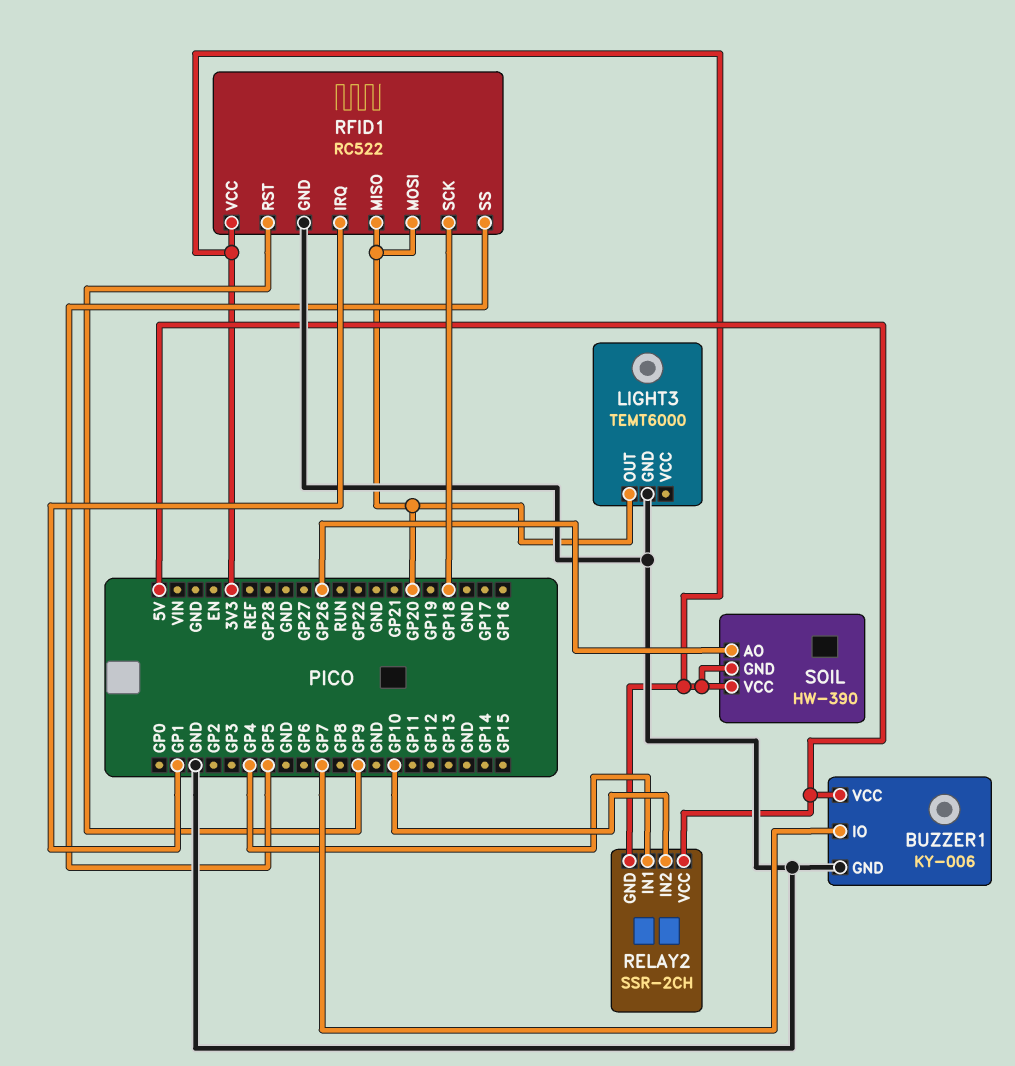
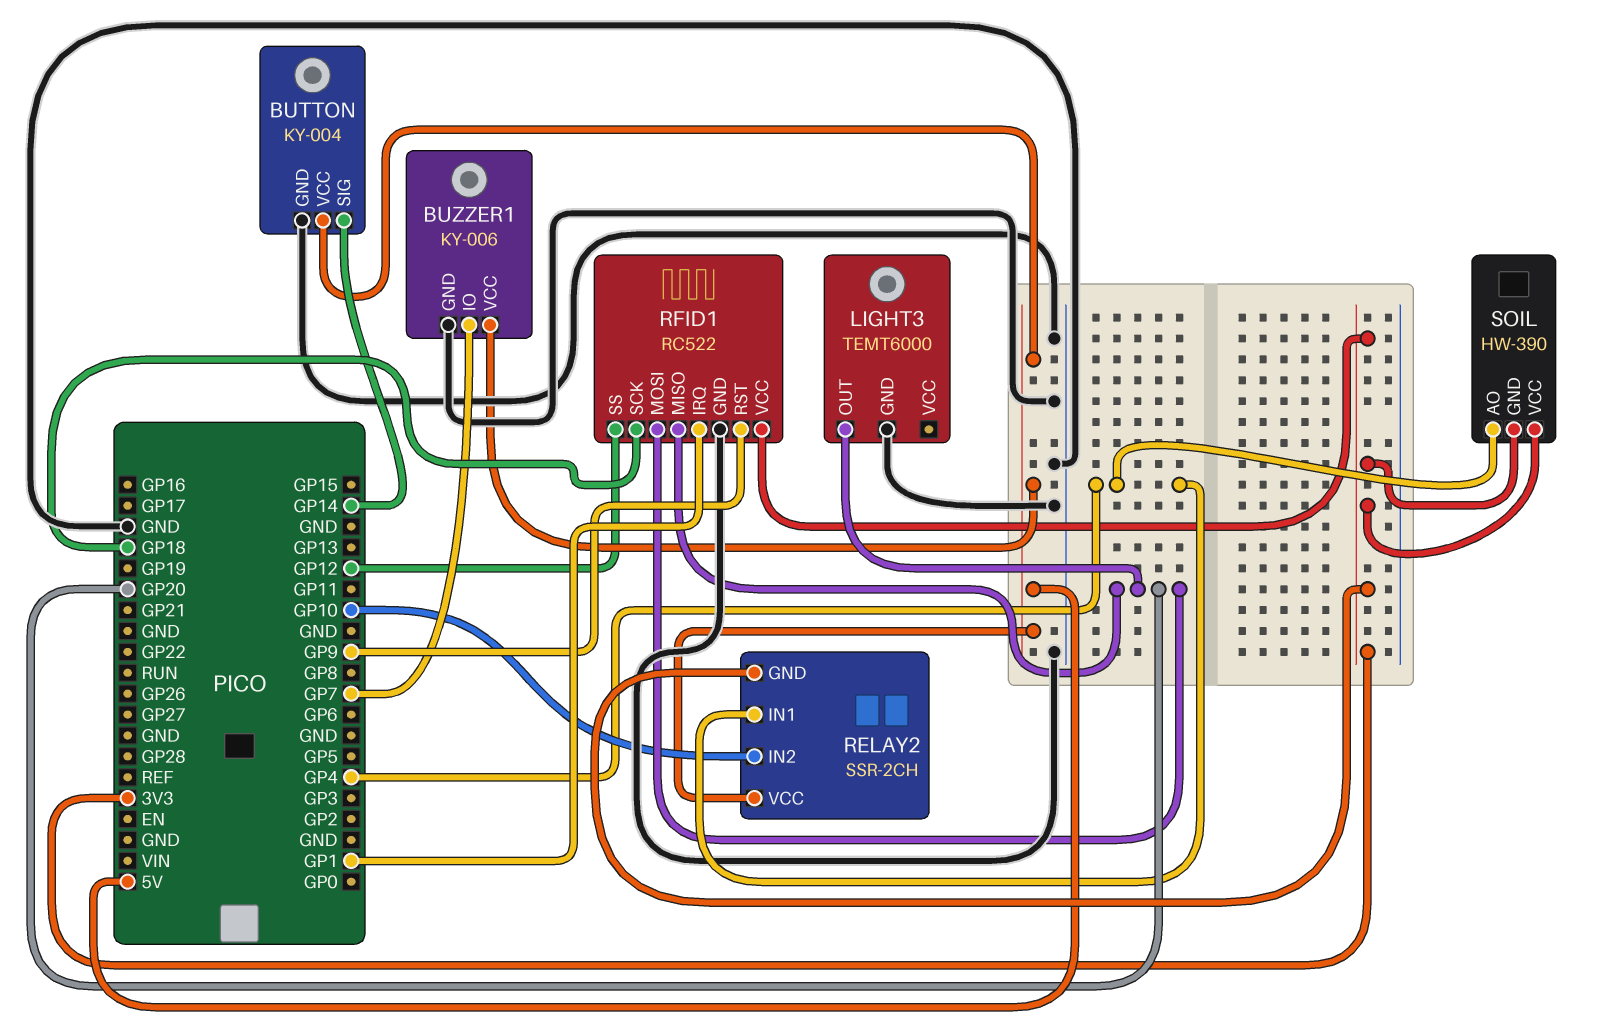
BUTTON: none -> KY-004
BUTTON pin GND: none -> GND
BUTTON pin SIG: none -> GP14
BUTTON pin VCC: none -> 5V
RFID1 pin SS: GP5 -> GP12
SOIL pin AO: GP26 -> GP4

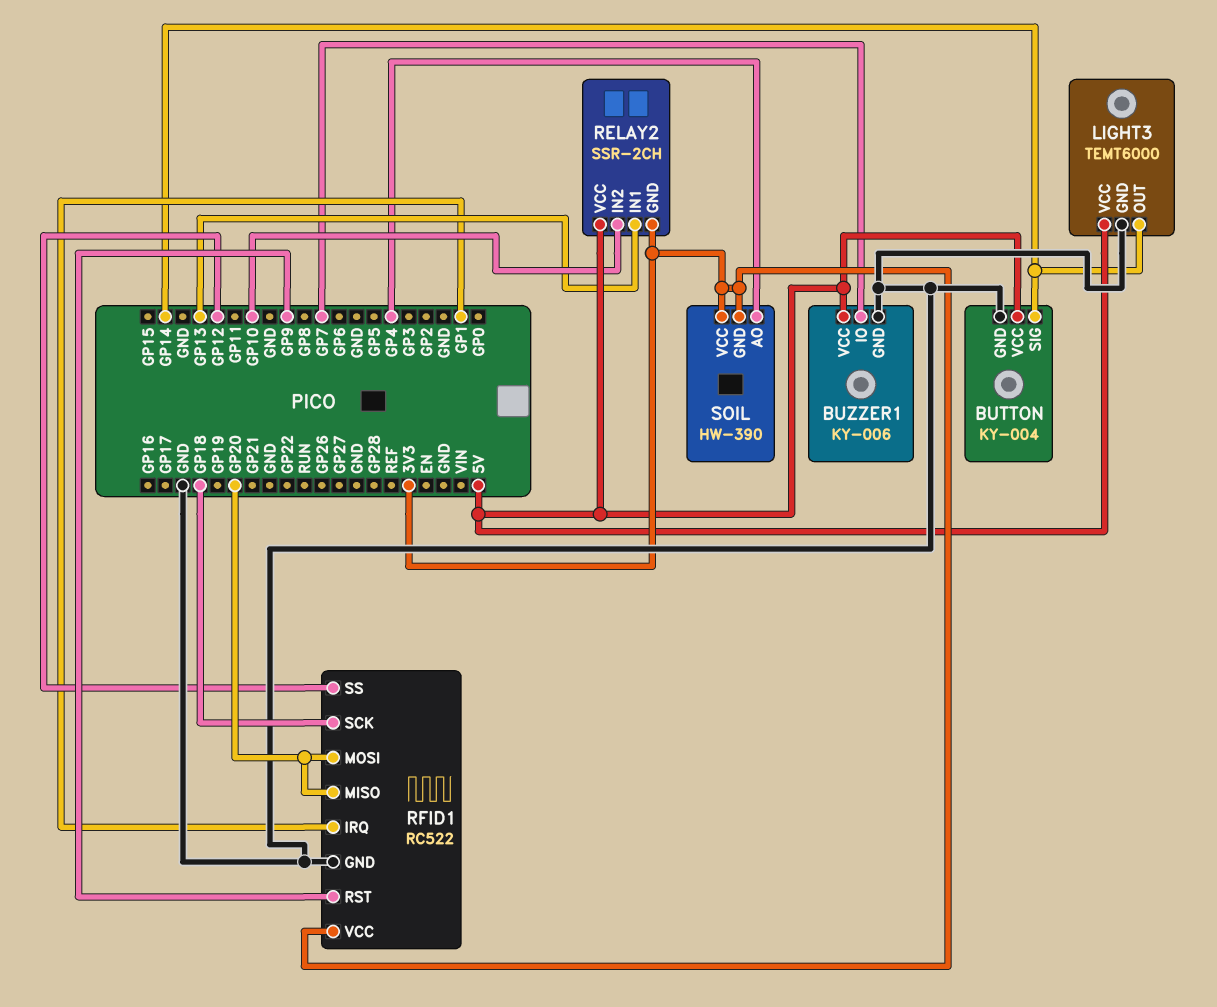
LIGHT3 pin OUT: GP20 -> GP14
LIGHT3 pin VCC: none -> 5V
RELAY2 pin IN1: GP4 -> GP13

